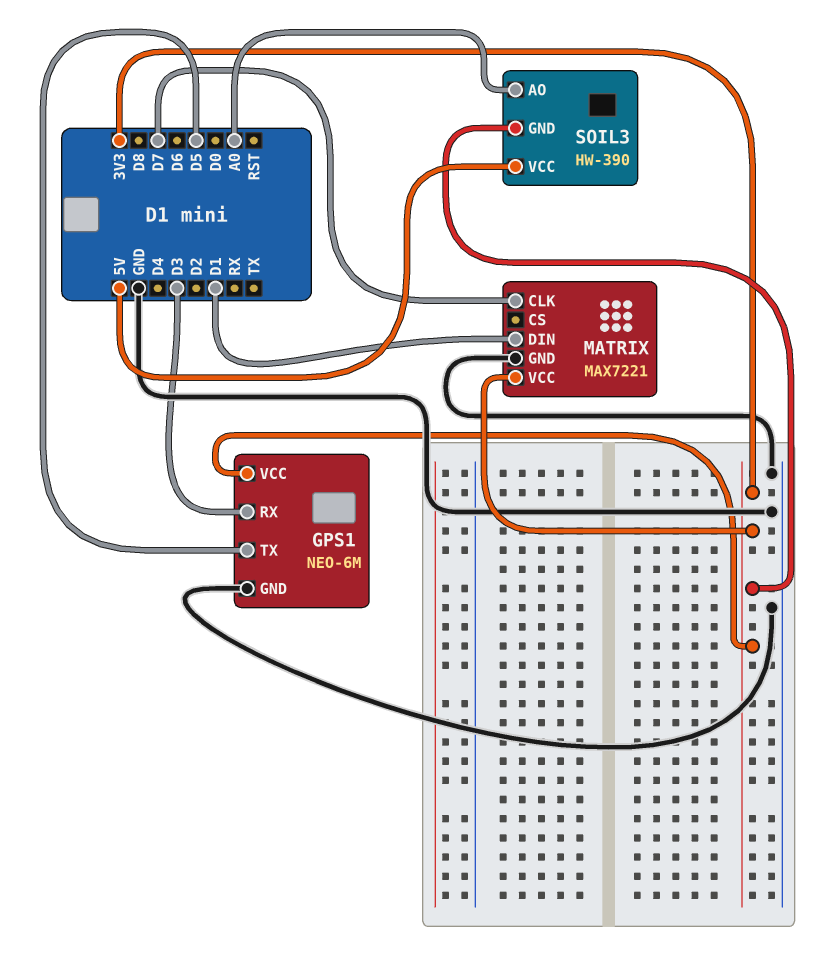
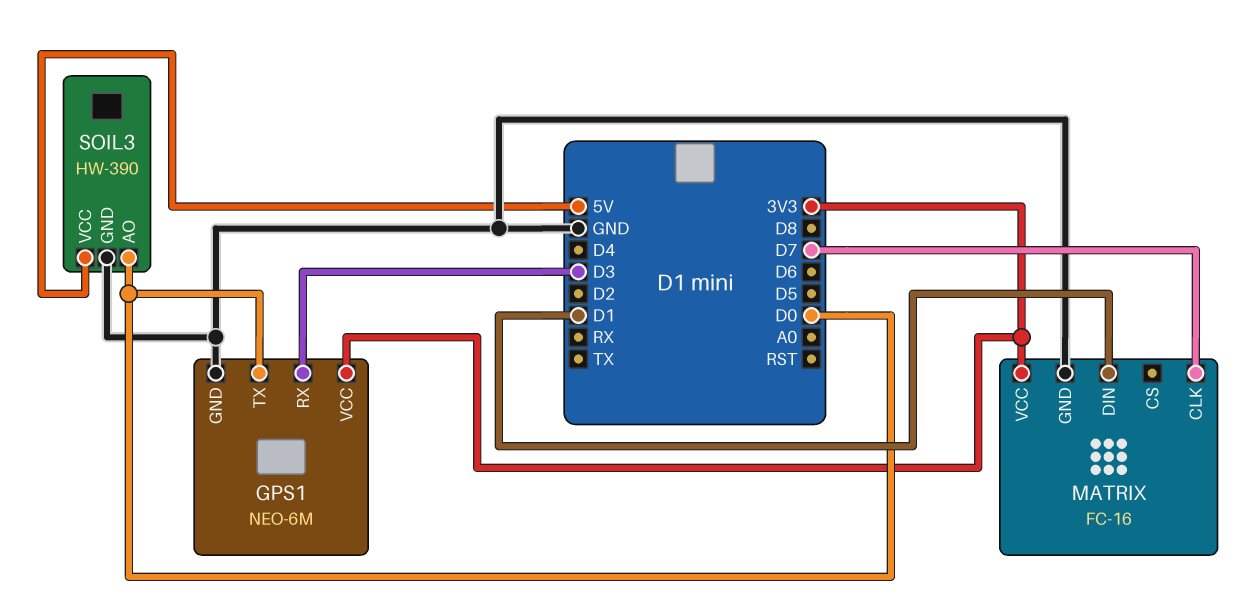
GPS1 pin TX: D5 -> D0
MATRIX: MAX7221 -> FC-16
SOIL3 pin AO: A0 -> D0
SOIL3 pin GND: 3V3 -> GND

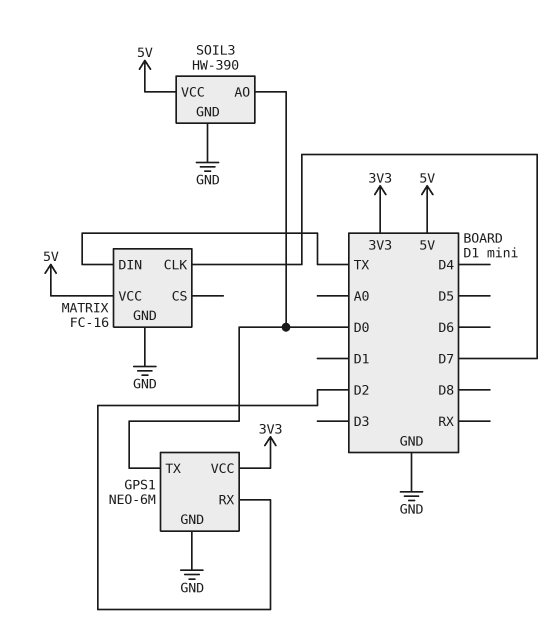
GPS1 pin RX: D3 -> D2
MATRIX pin DIN: D1 -> TX
MATRIX pin VCC: 3V3 -> 5V

